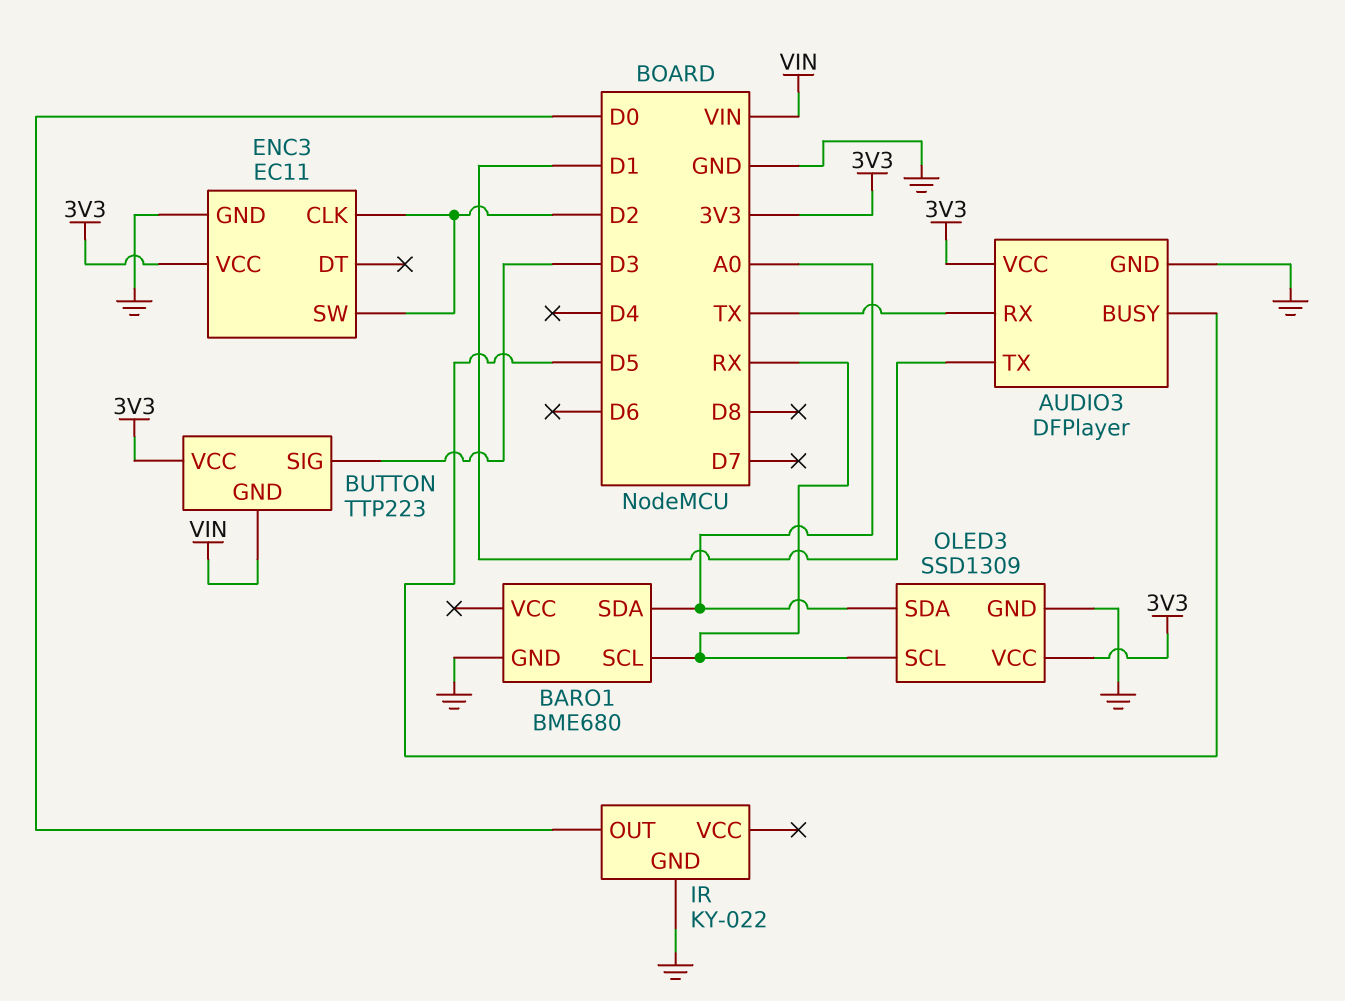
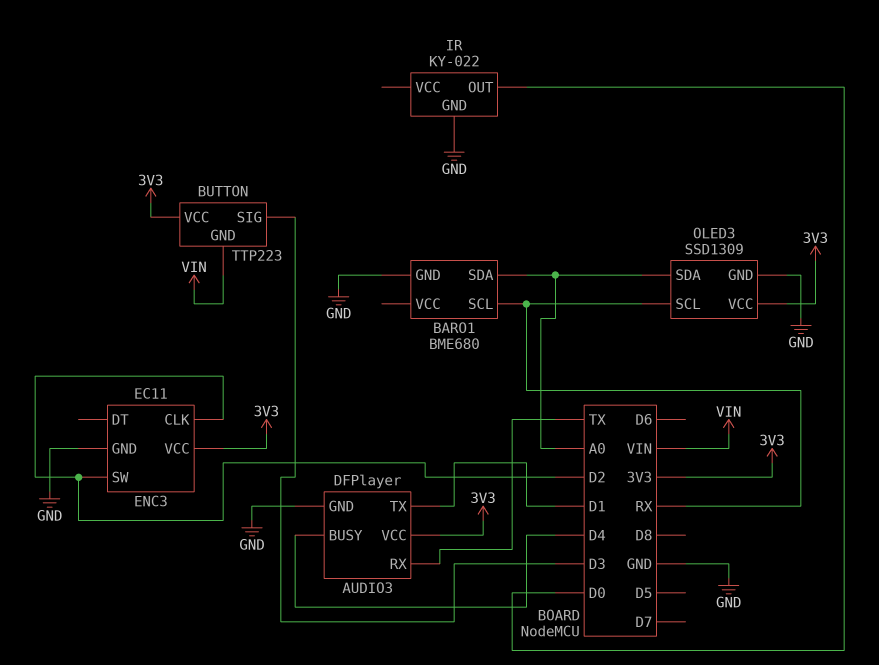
AUDIO3 pin BUSY: D5 -> D4

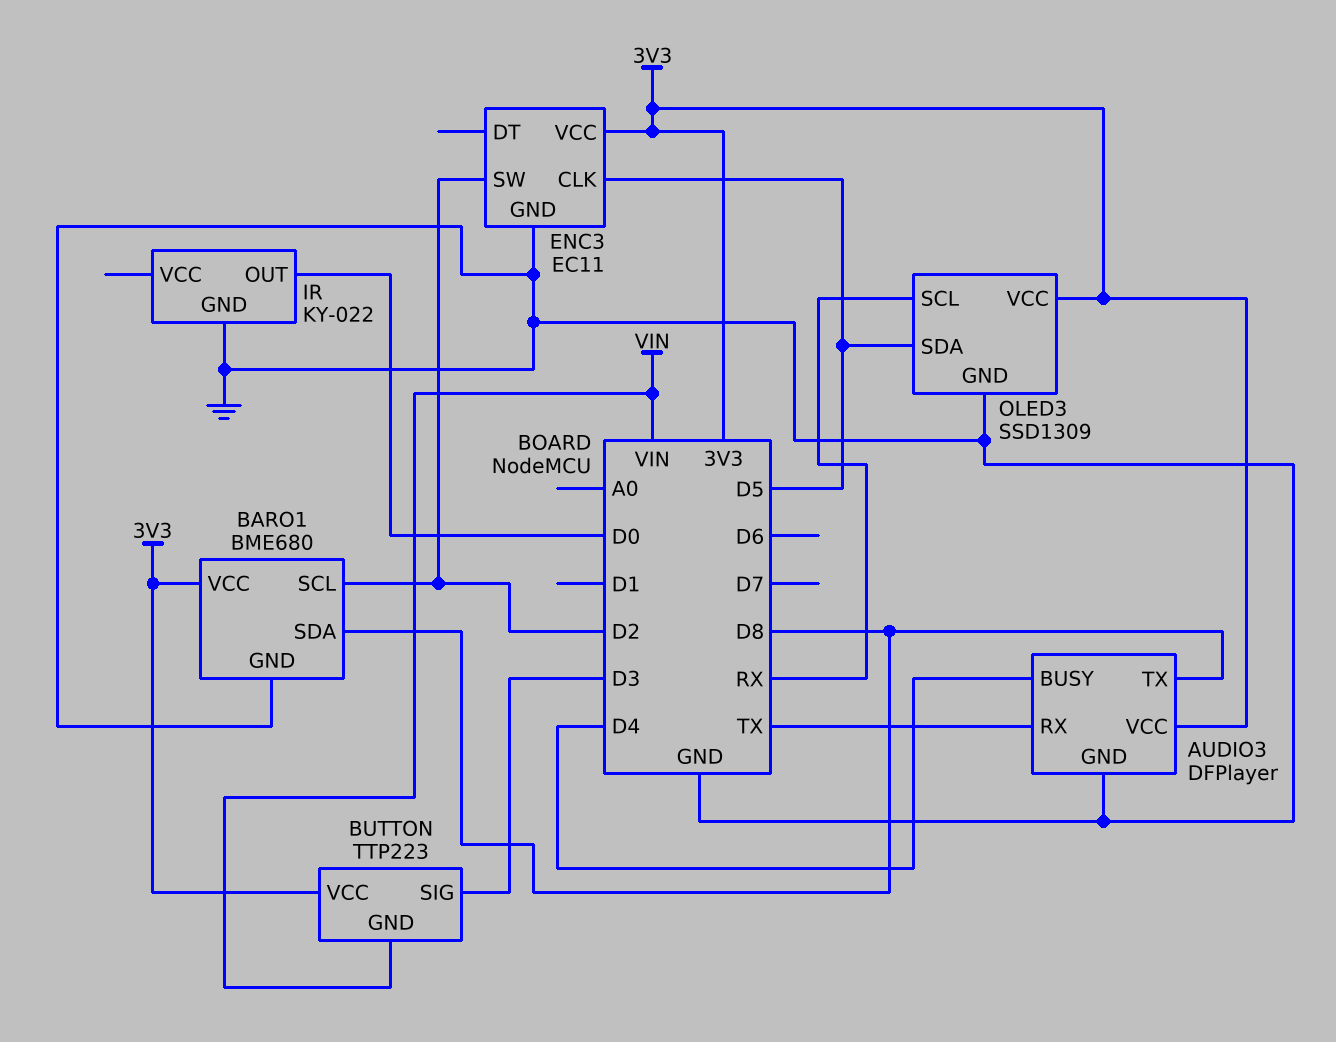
AUDIO3 pin TX: D1 -> D8
BARO1 pin SCL: RX -> D2
BARO1 pin SDA: A0 -> D8
BARO1 pin VCC: none -> 3V3
ENC3 pin CLK: D2 -> D5
OLED3 pin SDA: A0 -> D5

